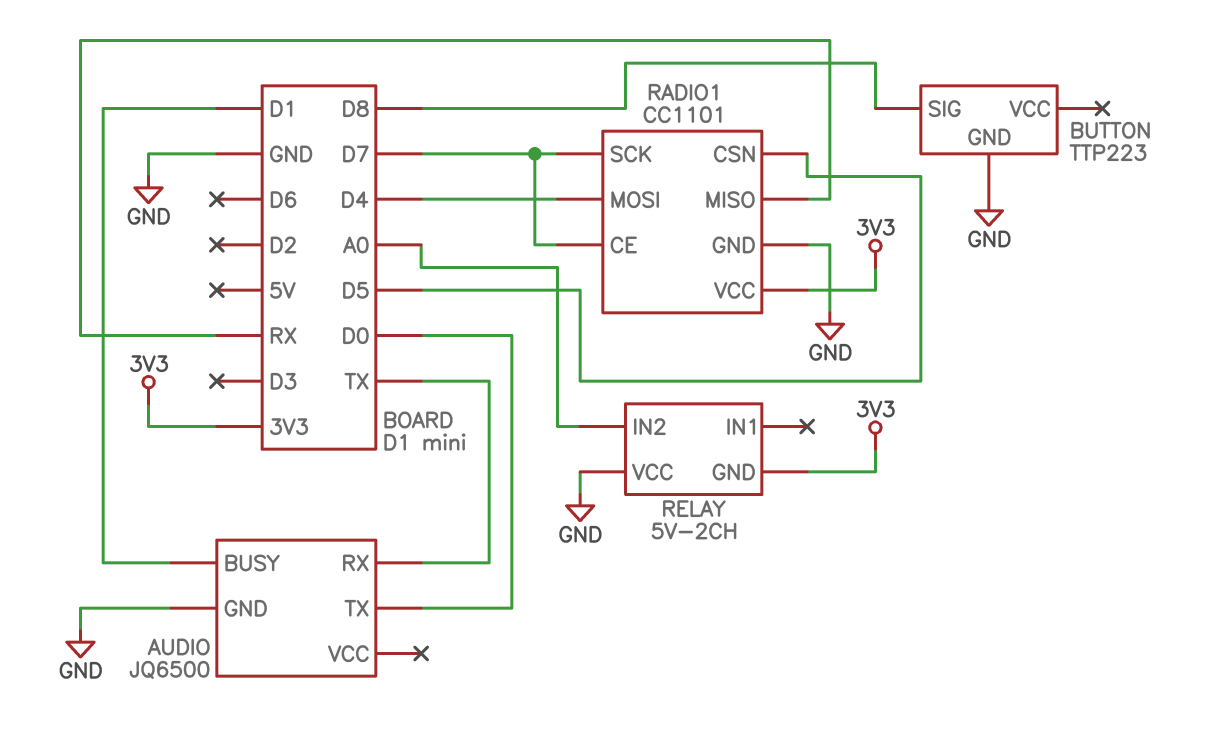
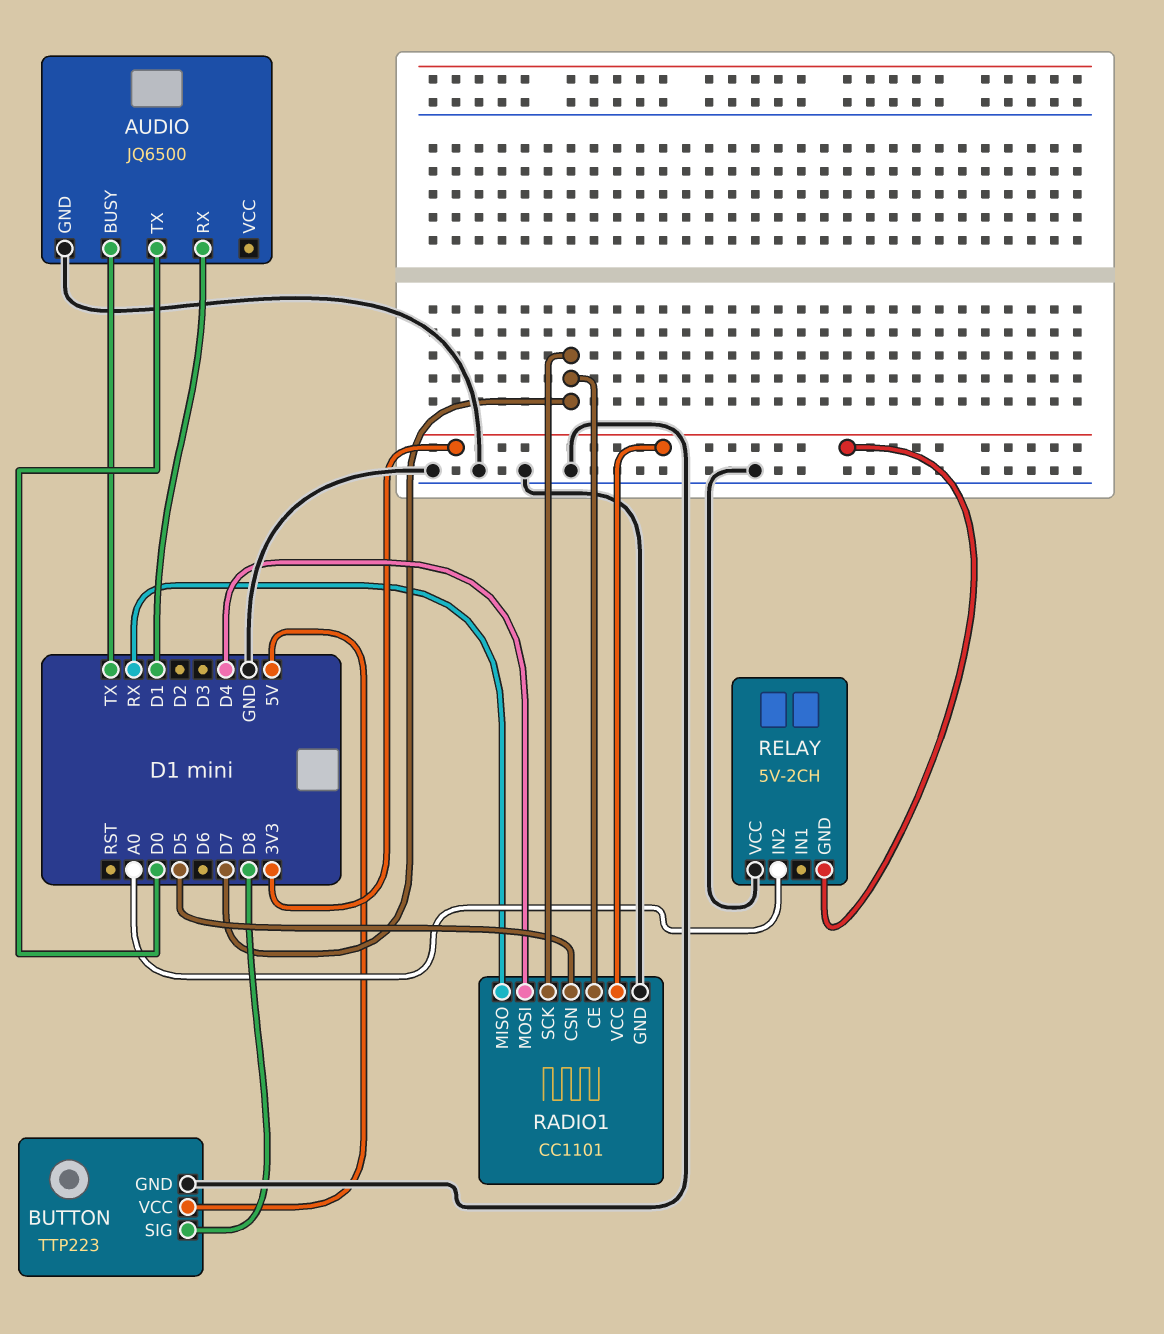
AUDIO pin BUSY: D1 -> TX
AUDIO pin RX: TX -> D1
BUTTON pin VCC: none -> 5V

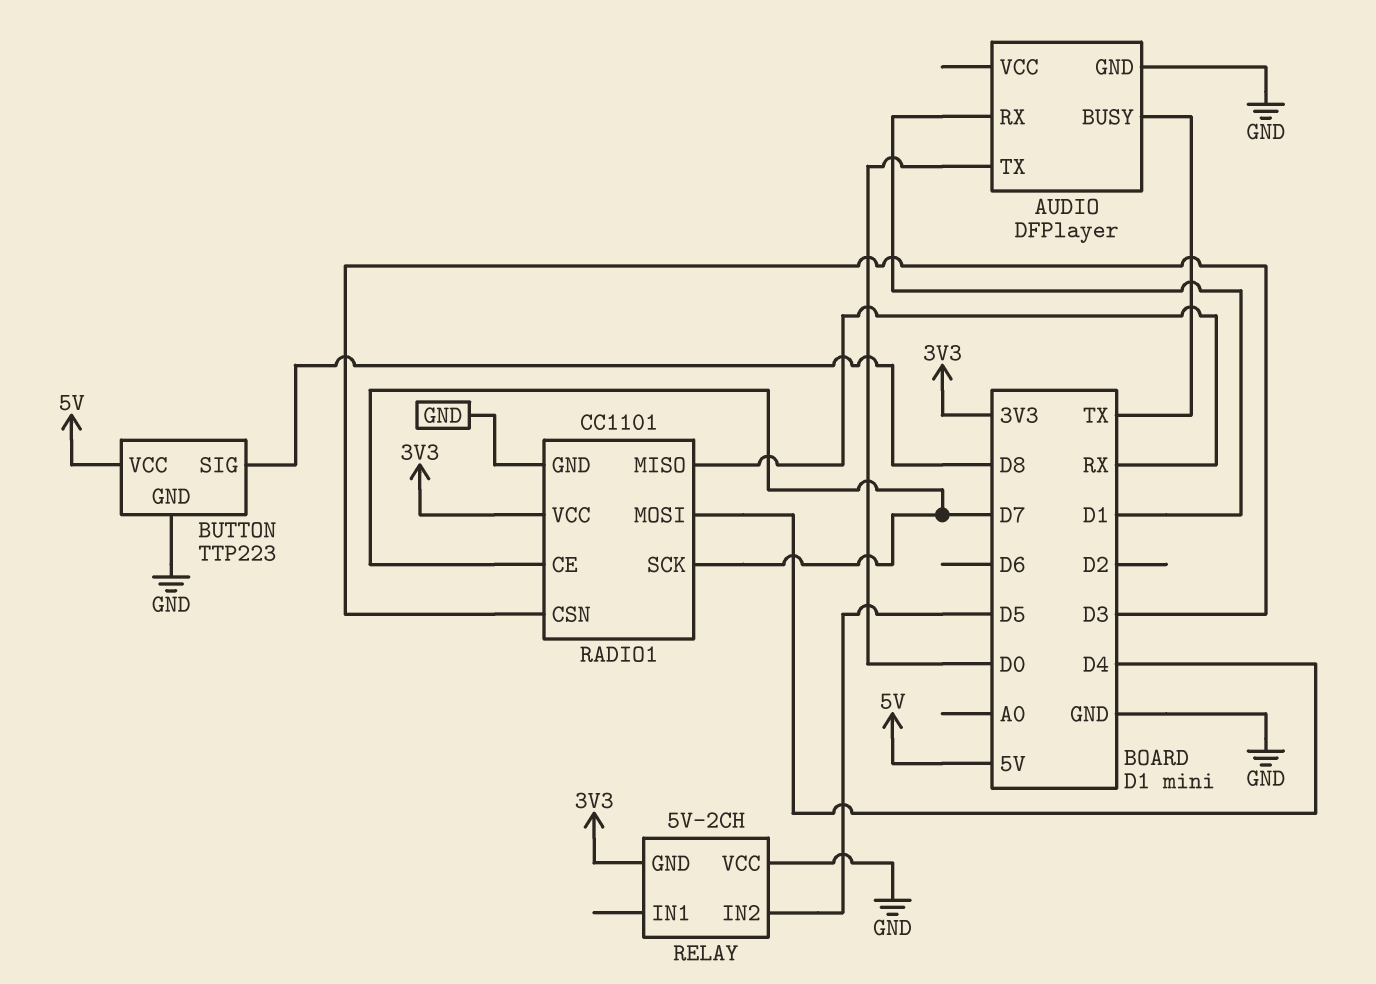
AUDIO: JQ6500 -> DFPlayer
RADIO1 pin CSN: D5 -> D3
RELAY pin IN2: A0 -> D5

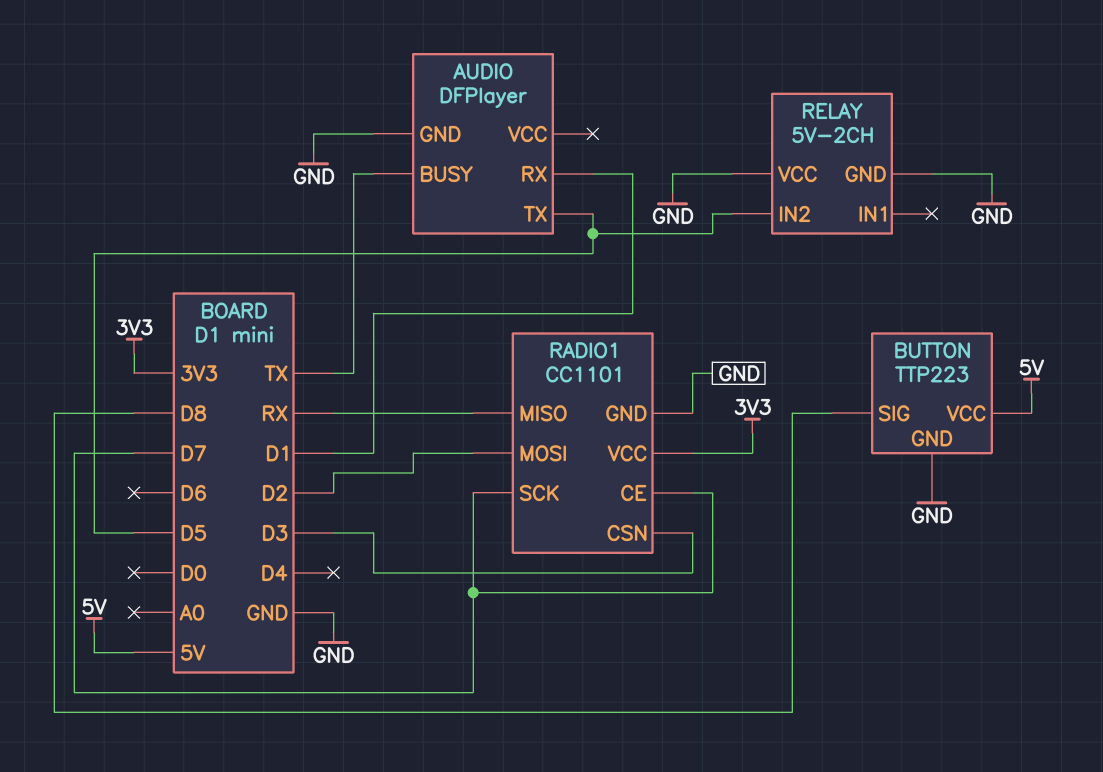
AUDIO pin TX: D0 -> D5
RADIO1 pin MOSI: D4 -> D2
RELAY pin GND: 3V3 -> GND

